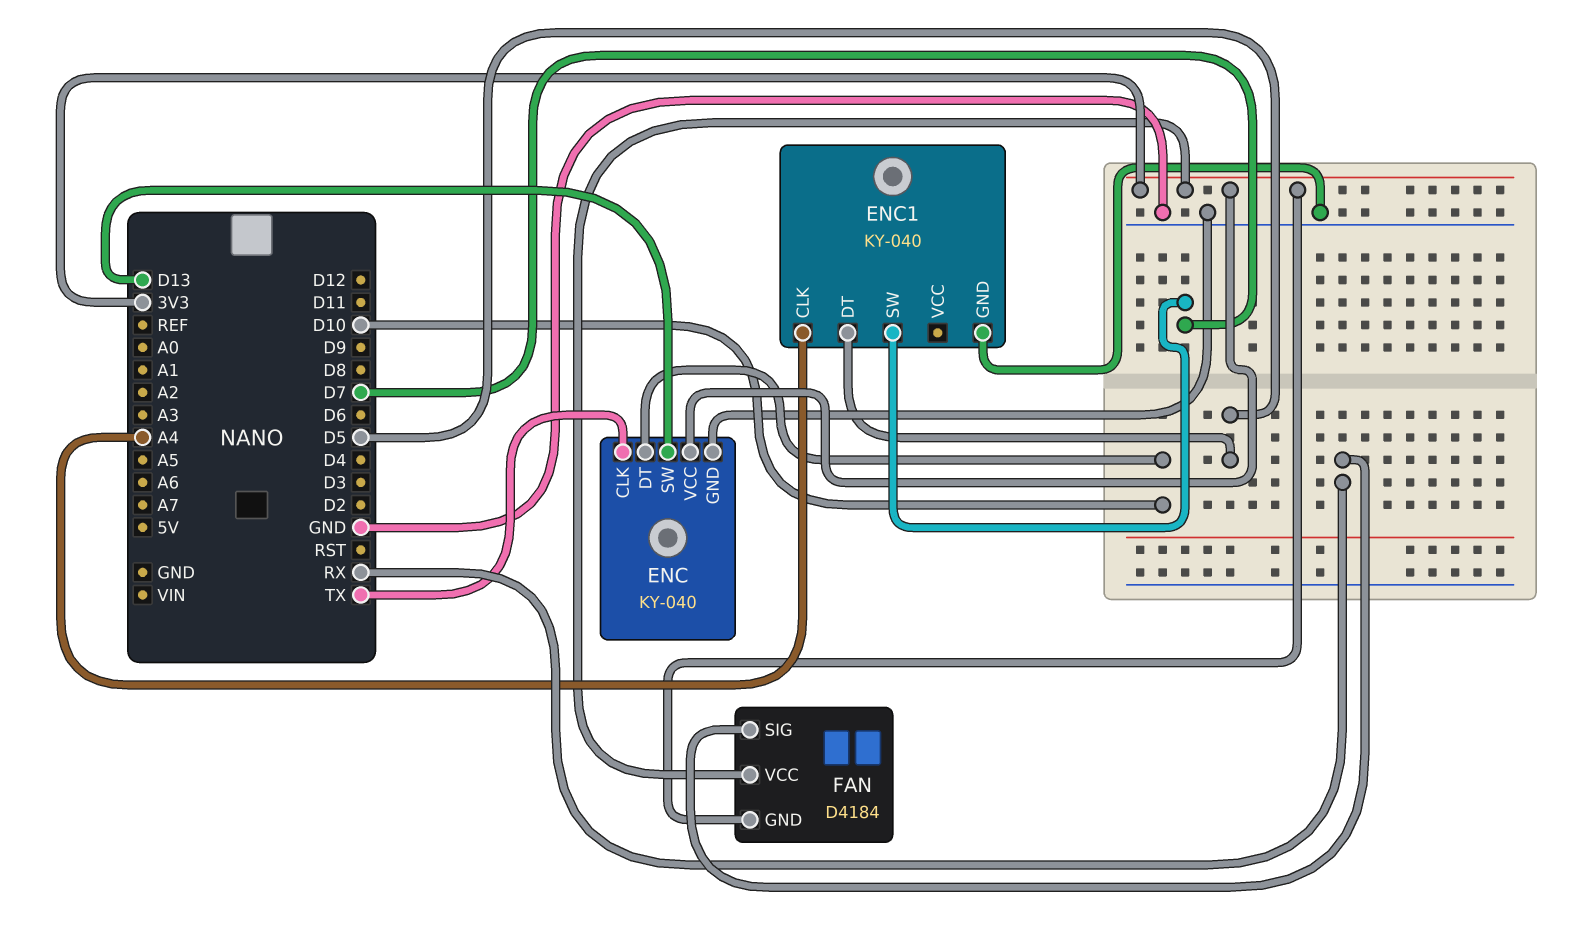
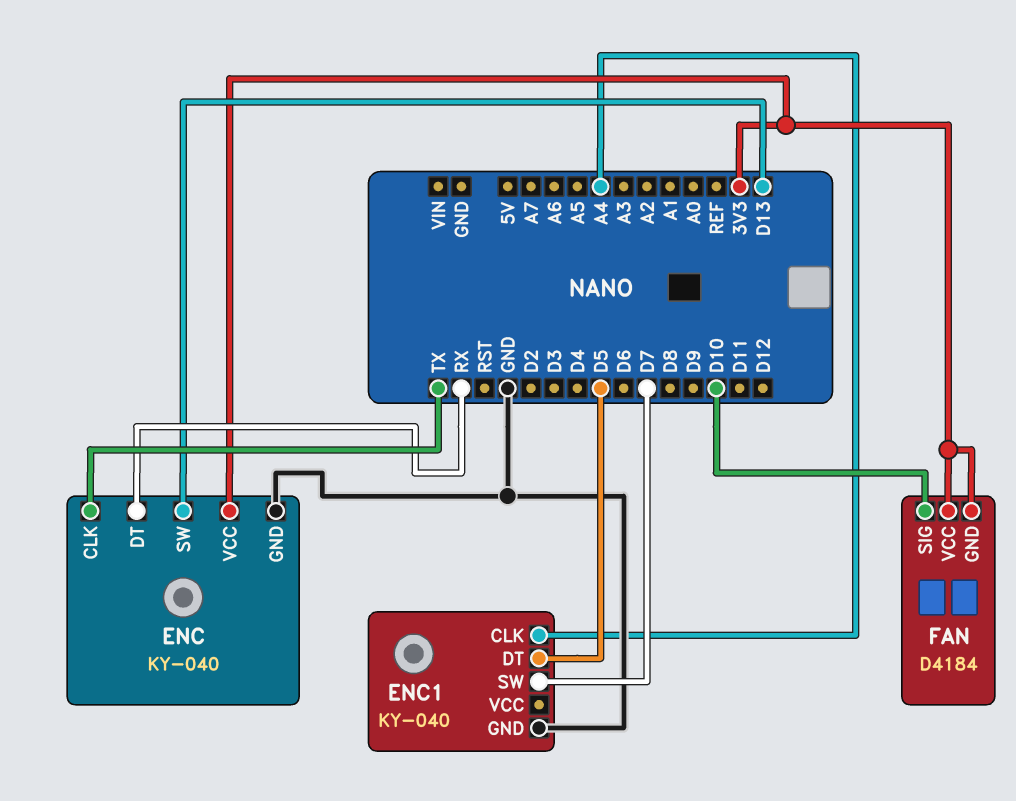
ENC pin DT: D10 -> RX
FAN pin SIG: RX -> D10

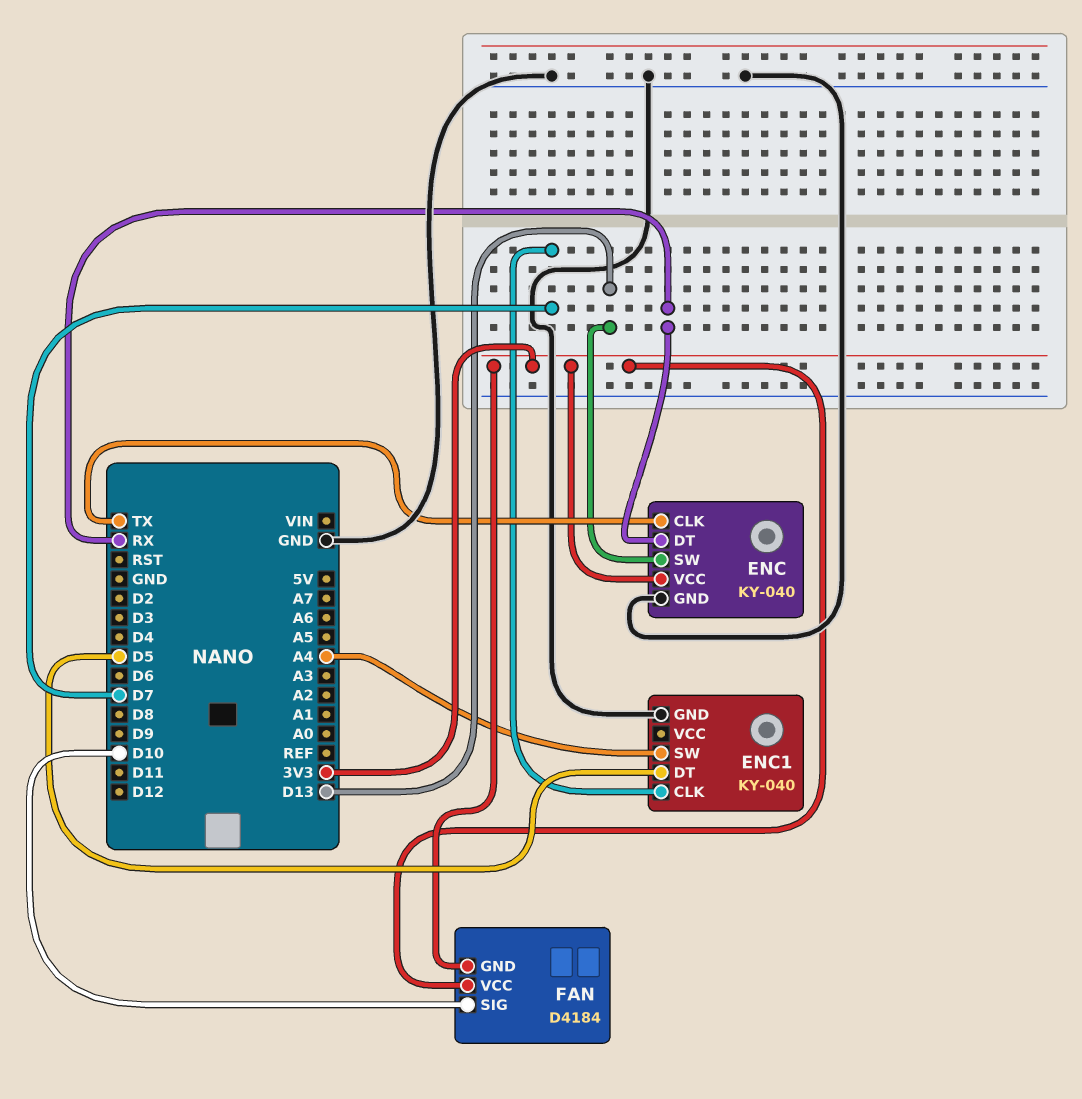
ENC1 pin CLK: A4 -> D7
ENC1 pin SW: D7 -> A4

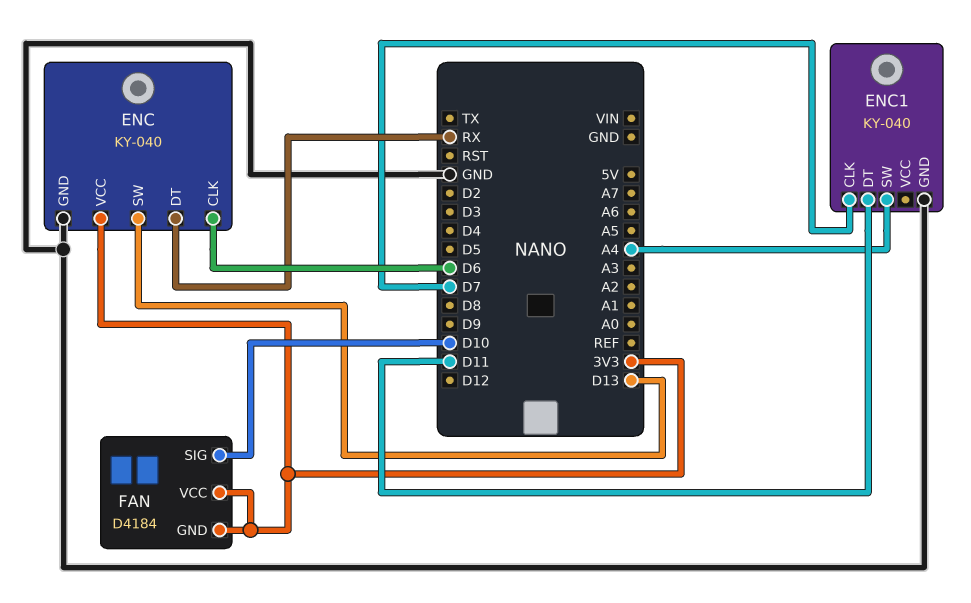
ENC pin CLK: TX -> D6
ENC1 pin DT: D5 -> D11

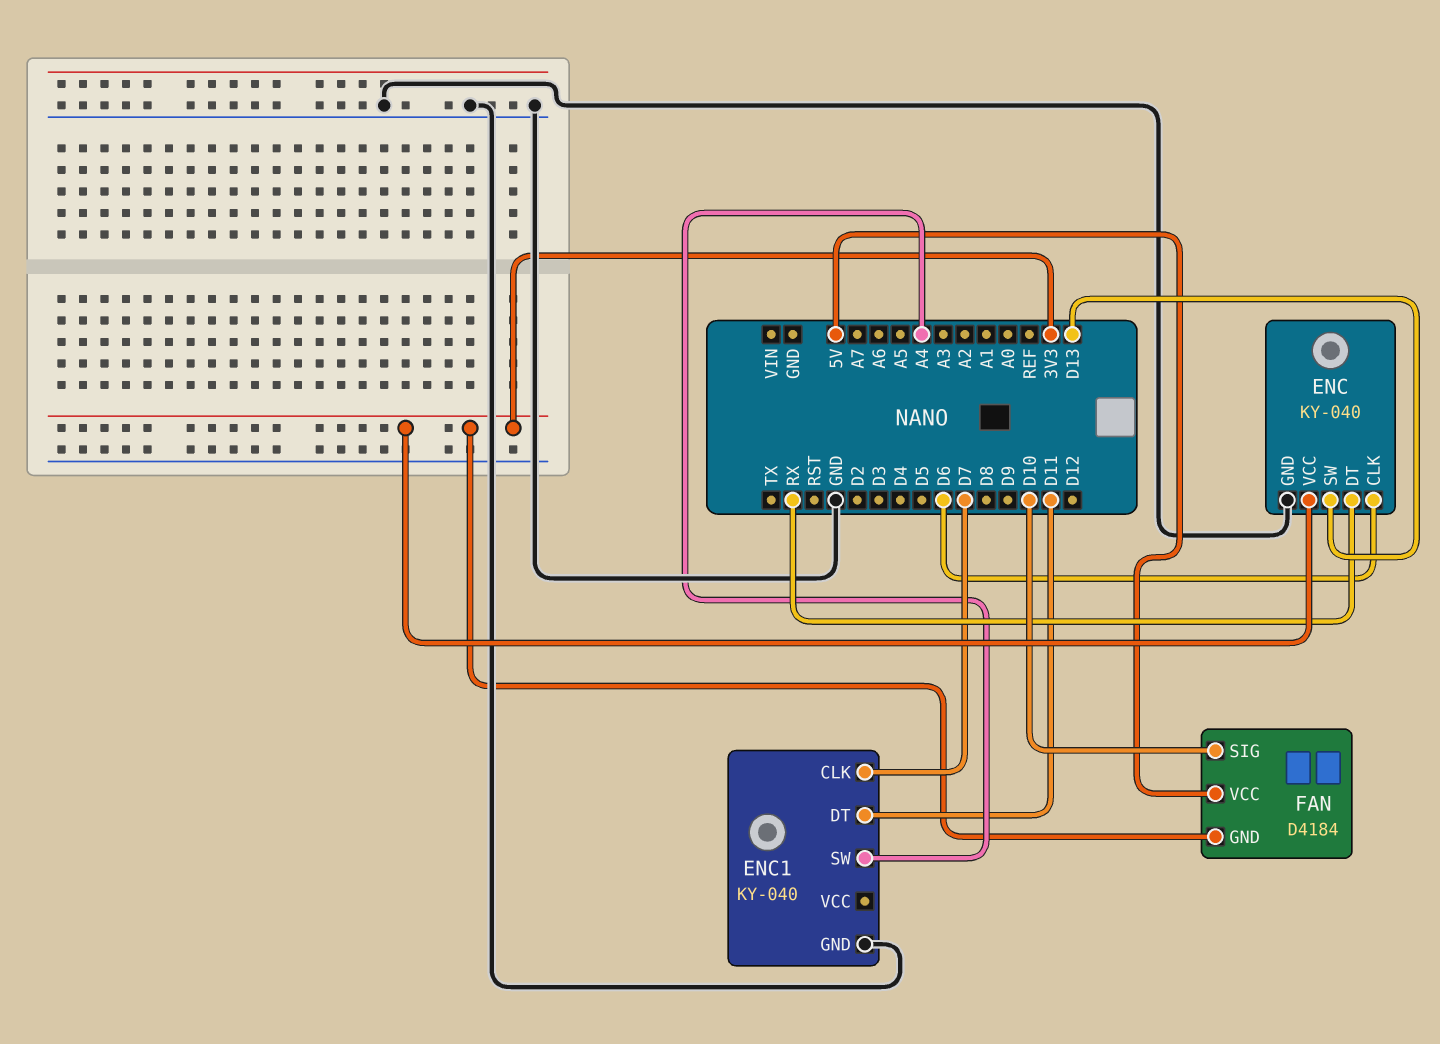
FAN pin VCC: 3V3 -> 5V

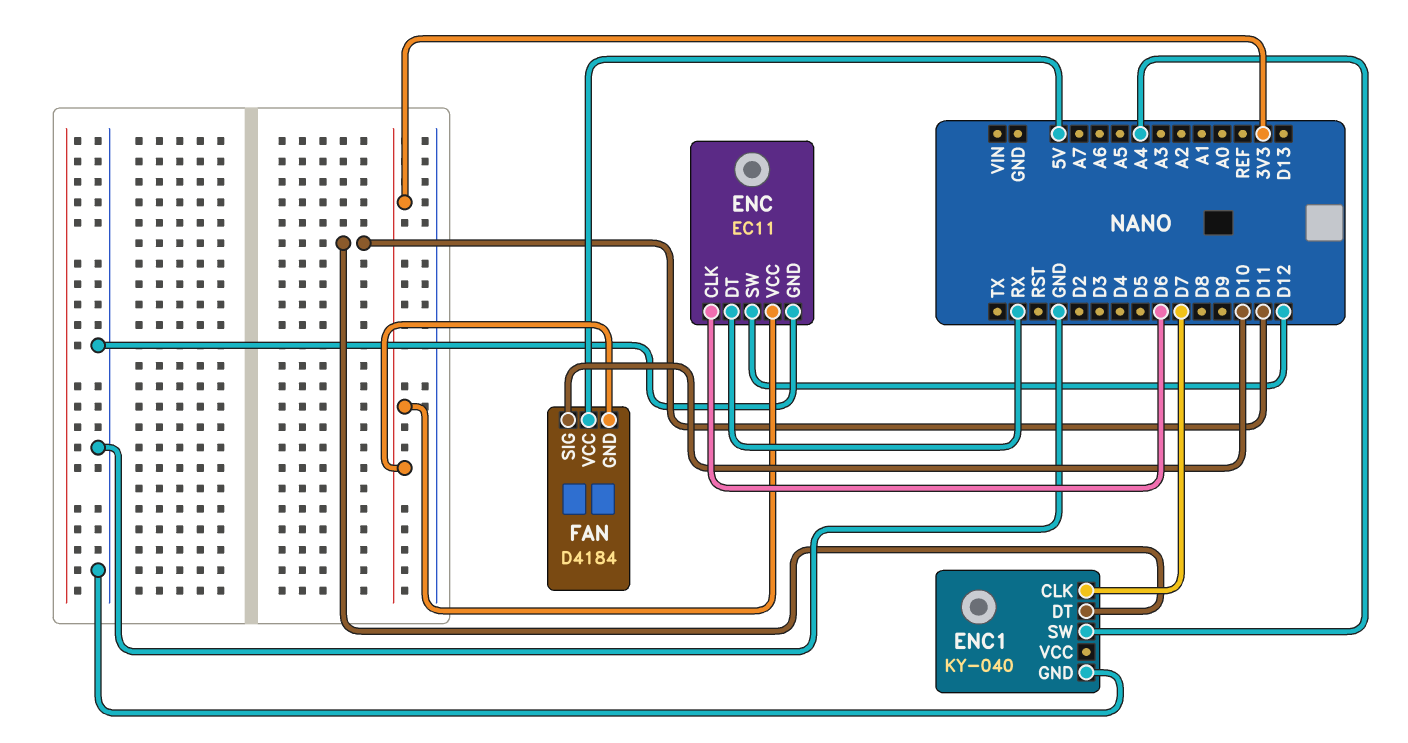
ENC: KY-040 -> EC11
ENC pin SW: D13 -> D12

